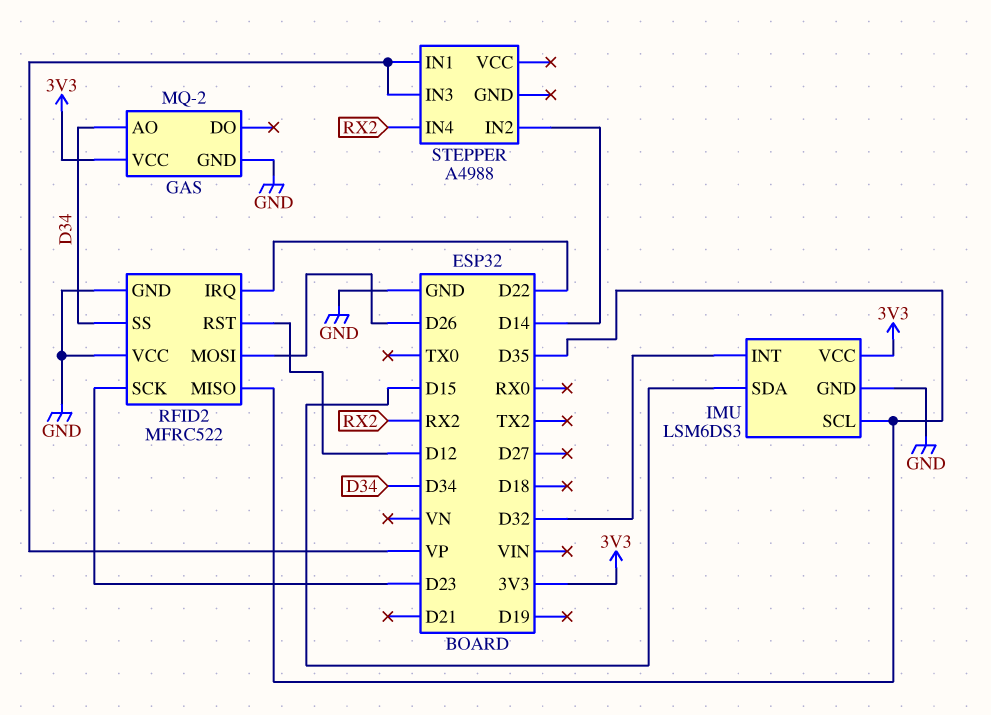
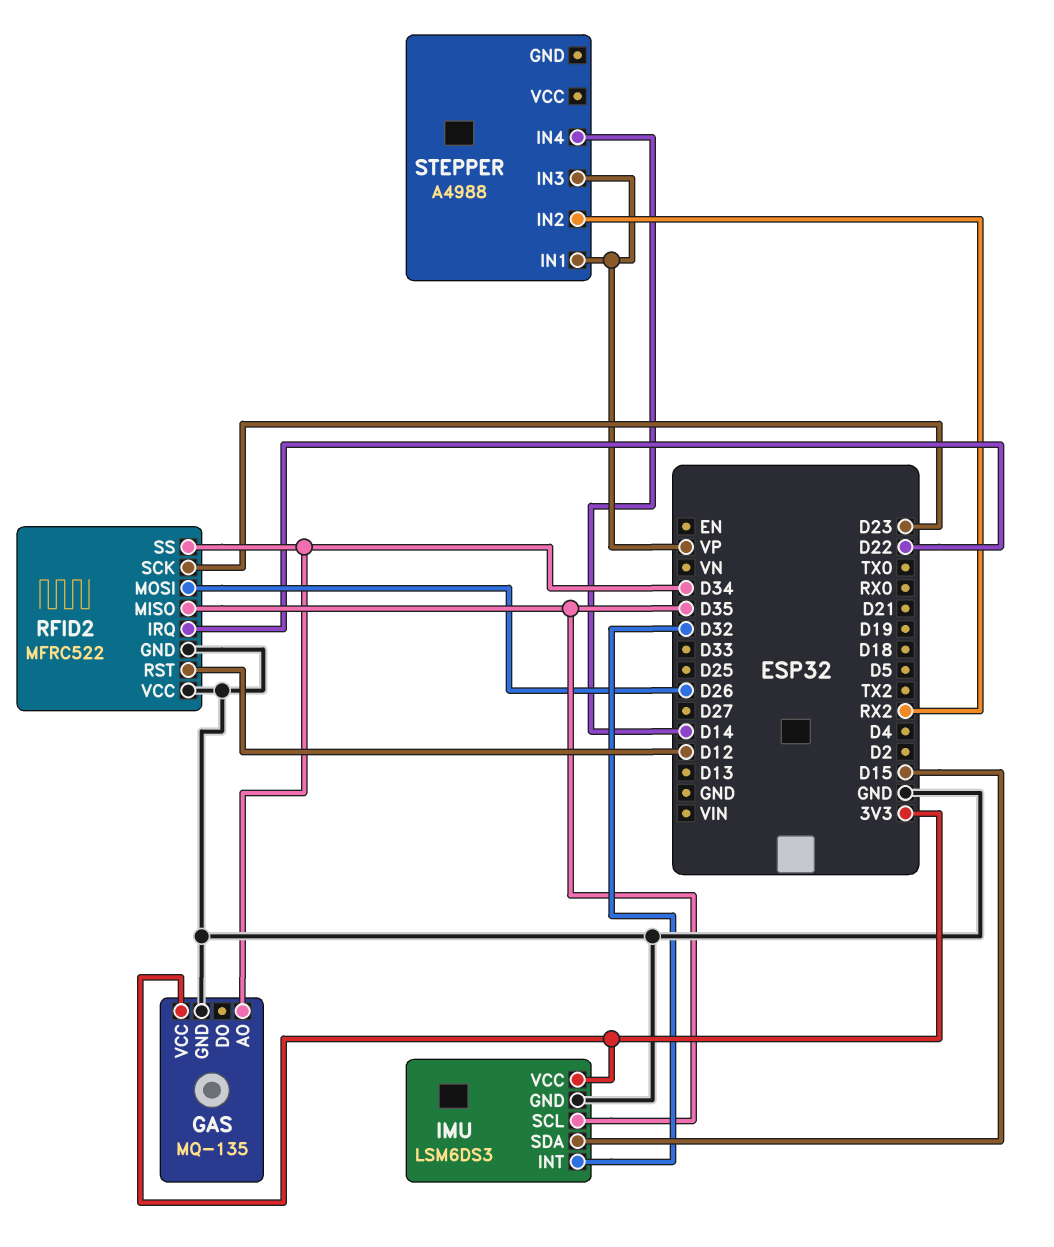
GAS: MQ-2 -> MQ-135
STEPPER pin IN2: D14 -> RX2
STEPPER pin IN4: RX2 -> D14

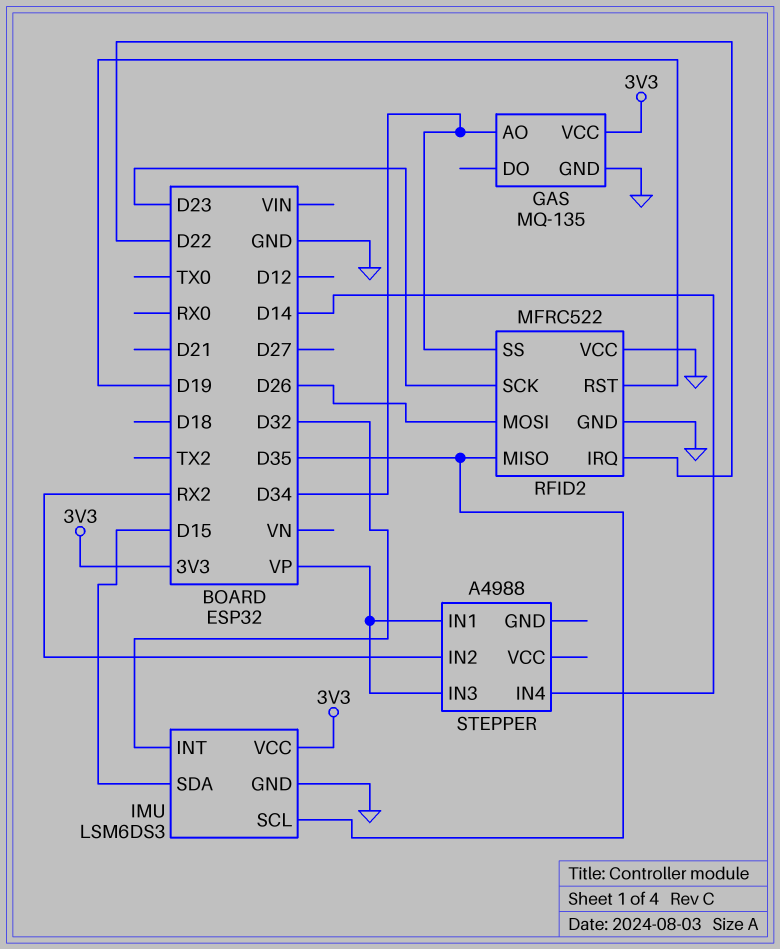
RFID2 pin RST: D12 -> D19

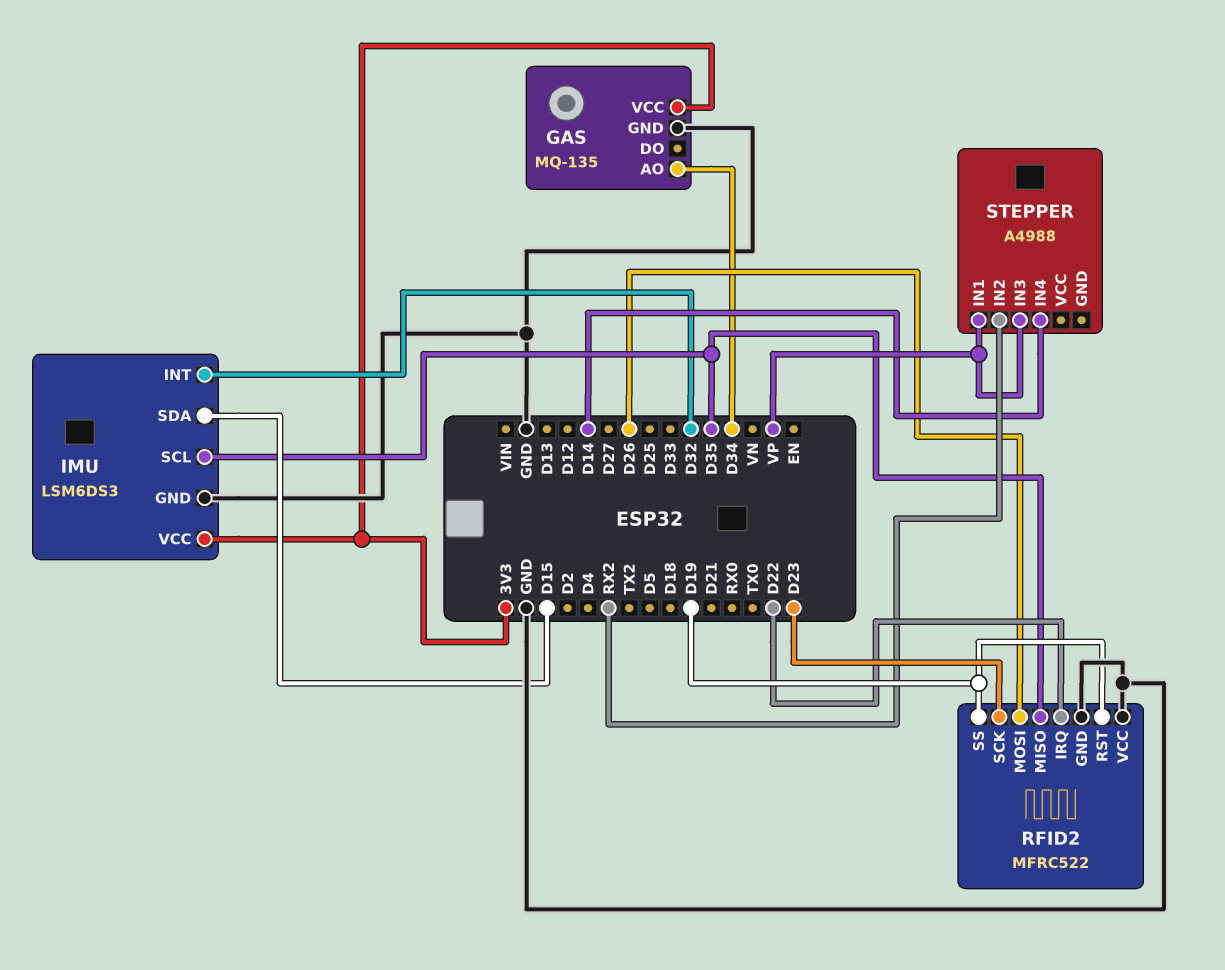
RFID2 pin SS: D34 -> D19

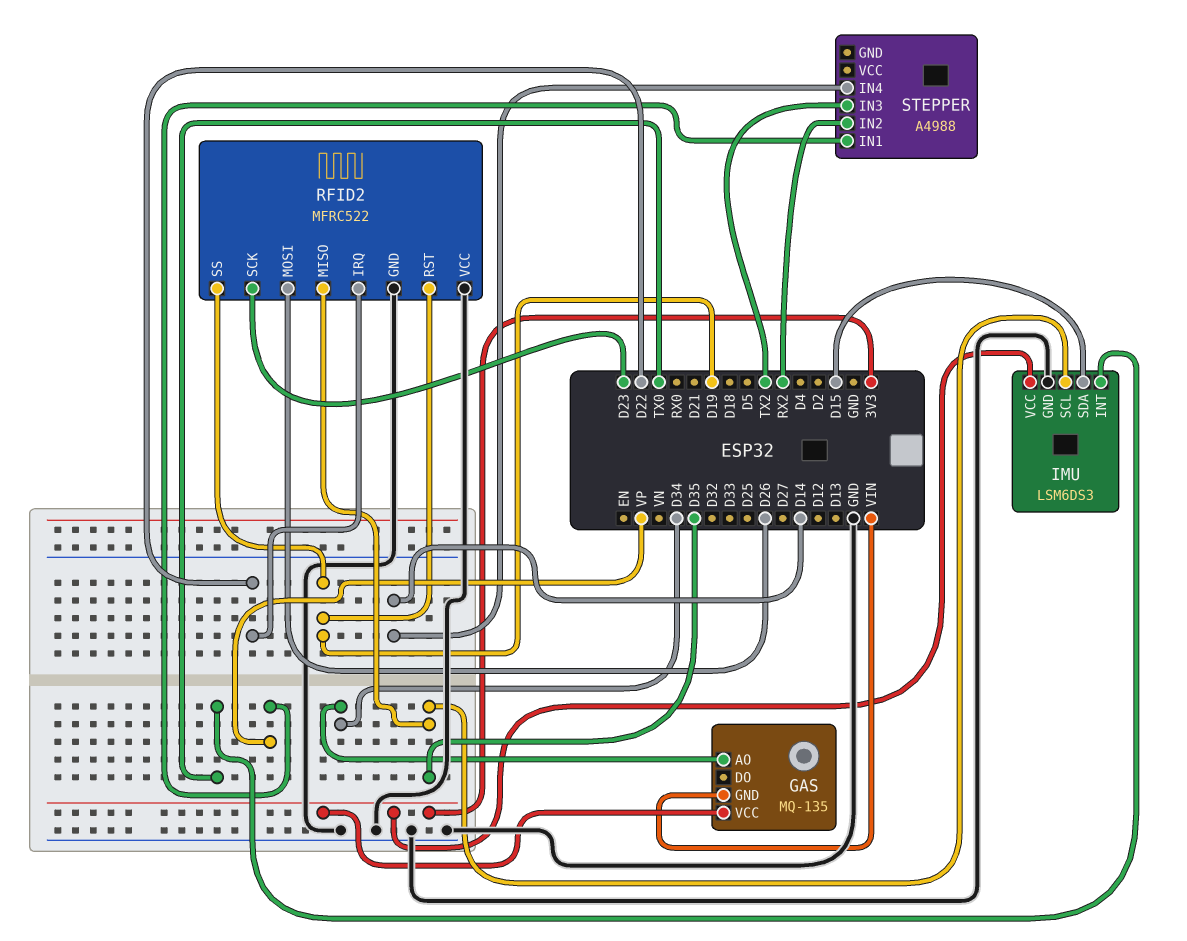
GAS pin GND: GND -> VIN
IMU pin INT: D32 -> TX0
STEPPER pin IN3: VP -> TX2

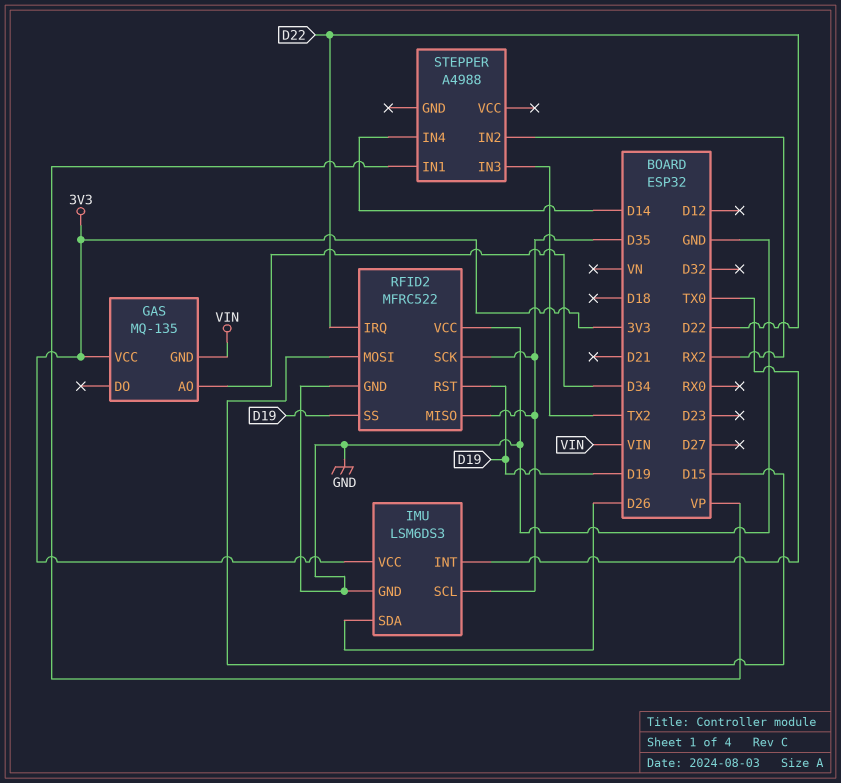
IMU pin SDA: D15 -> D26
RFID2 pin MOSI: D26 -> D15
RFID2 pin SCK: D23 -> D35

